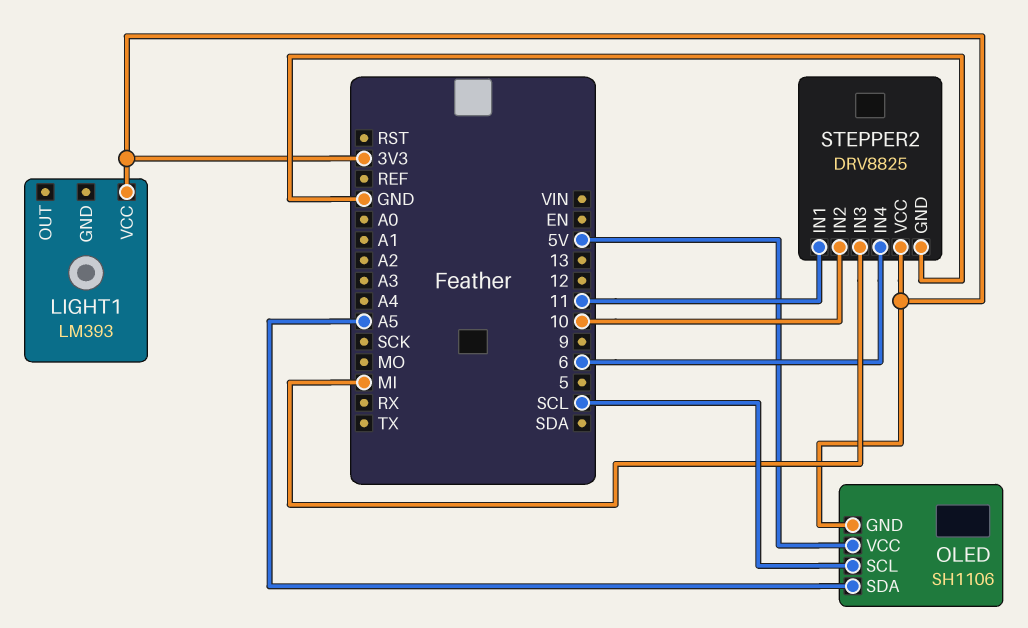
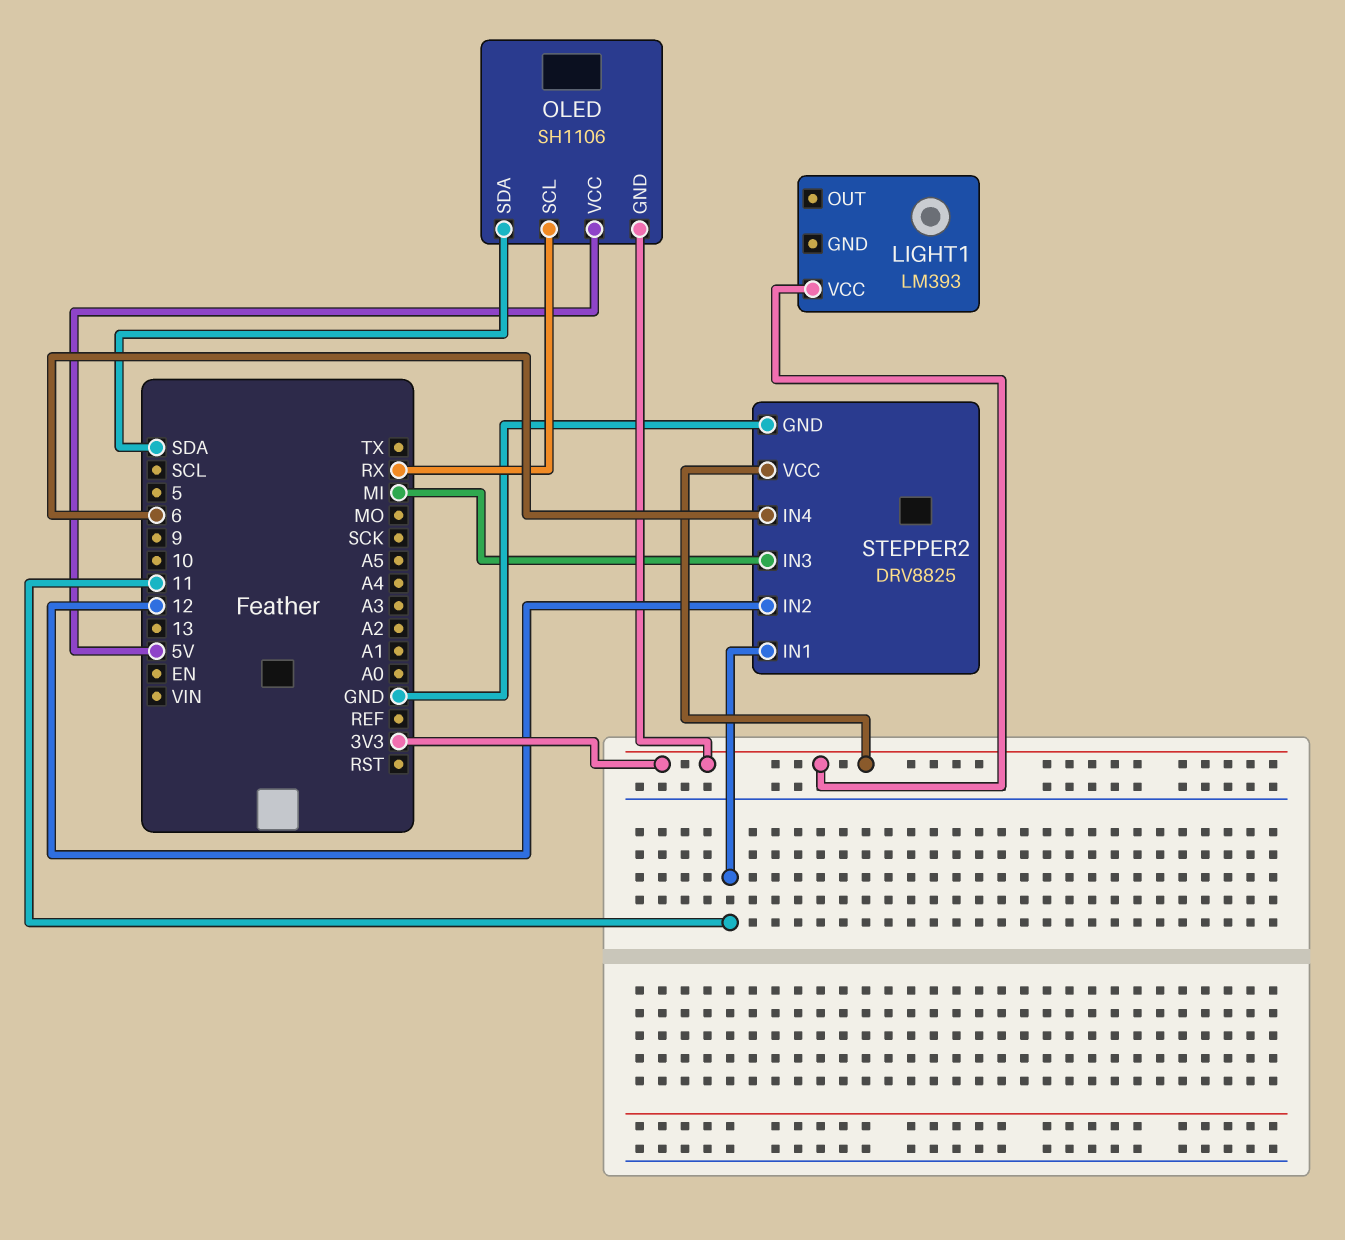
OLED pin SCL: SCL -> RX
OLED pin SDA: A5 -> SDA
STEPPER2 pin IN2: 10 -> 12

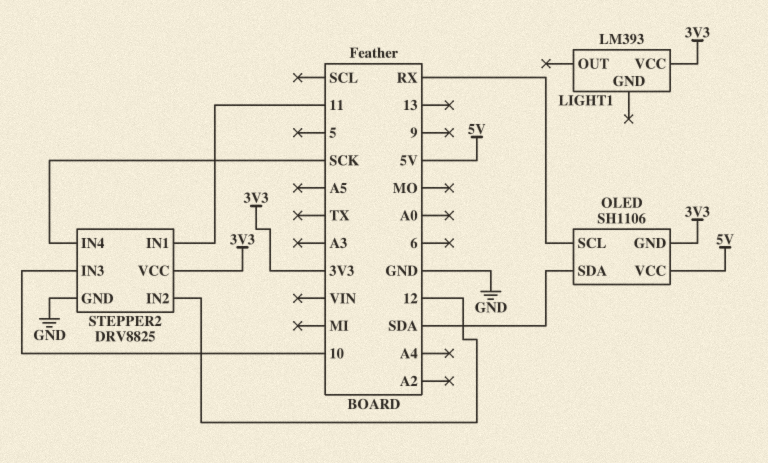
STEPPER2 pin IN3: MI -> 10
STEPPER2 pin IN4: 6 -> SCK

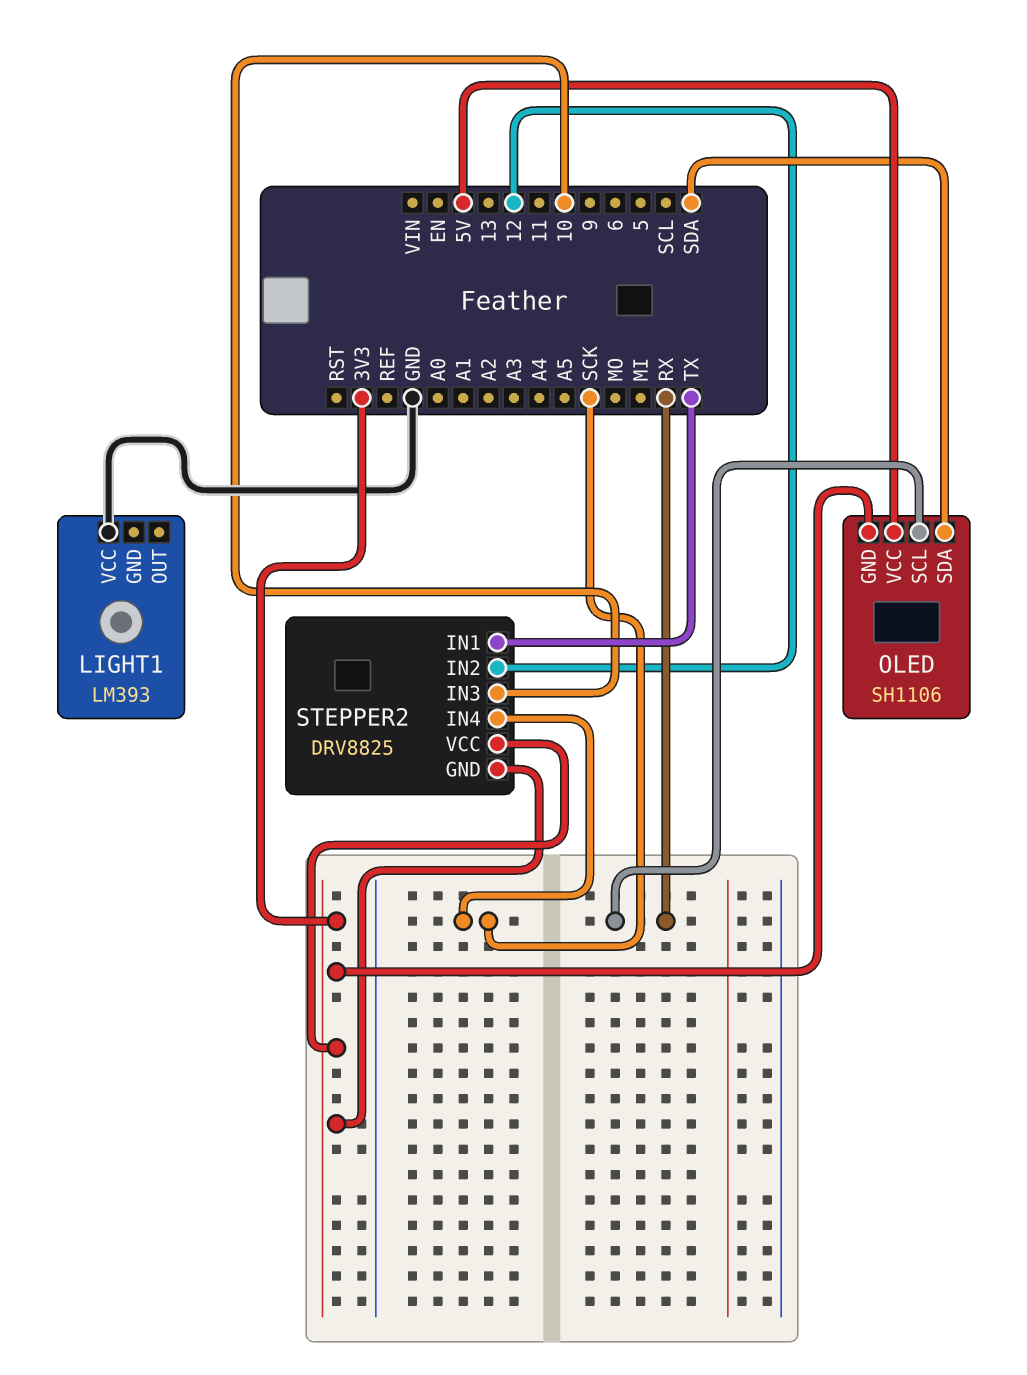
LIGHT1 pin VCC: 3V3 -> GND
STEPPER2 pin GND: GND -> 3V3
STEPPER2 pin IN1: 11 -> TX

